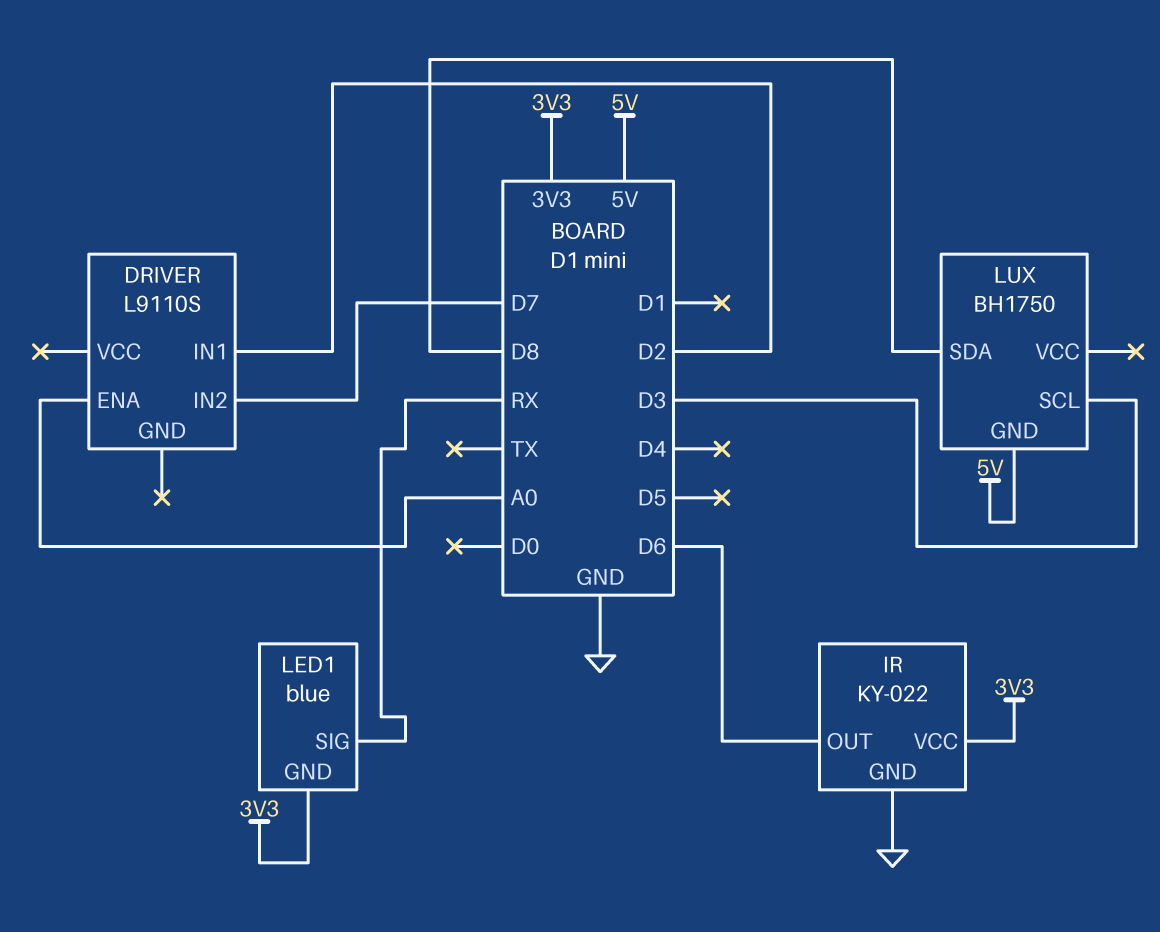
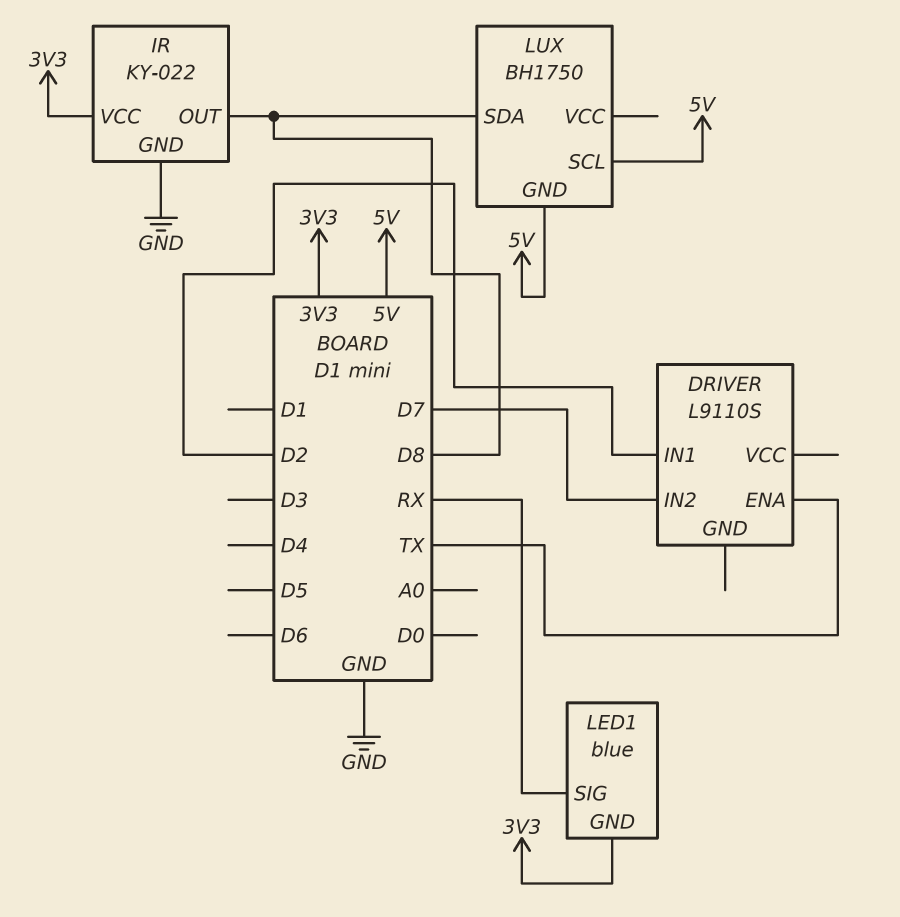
DRIVER pin ENA: A0 -> TX
IR pin OUT: D6 -> D8
LUX pin SCL: D3 -> 5V

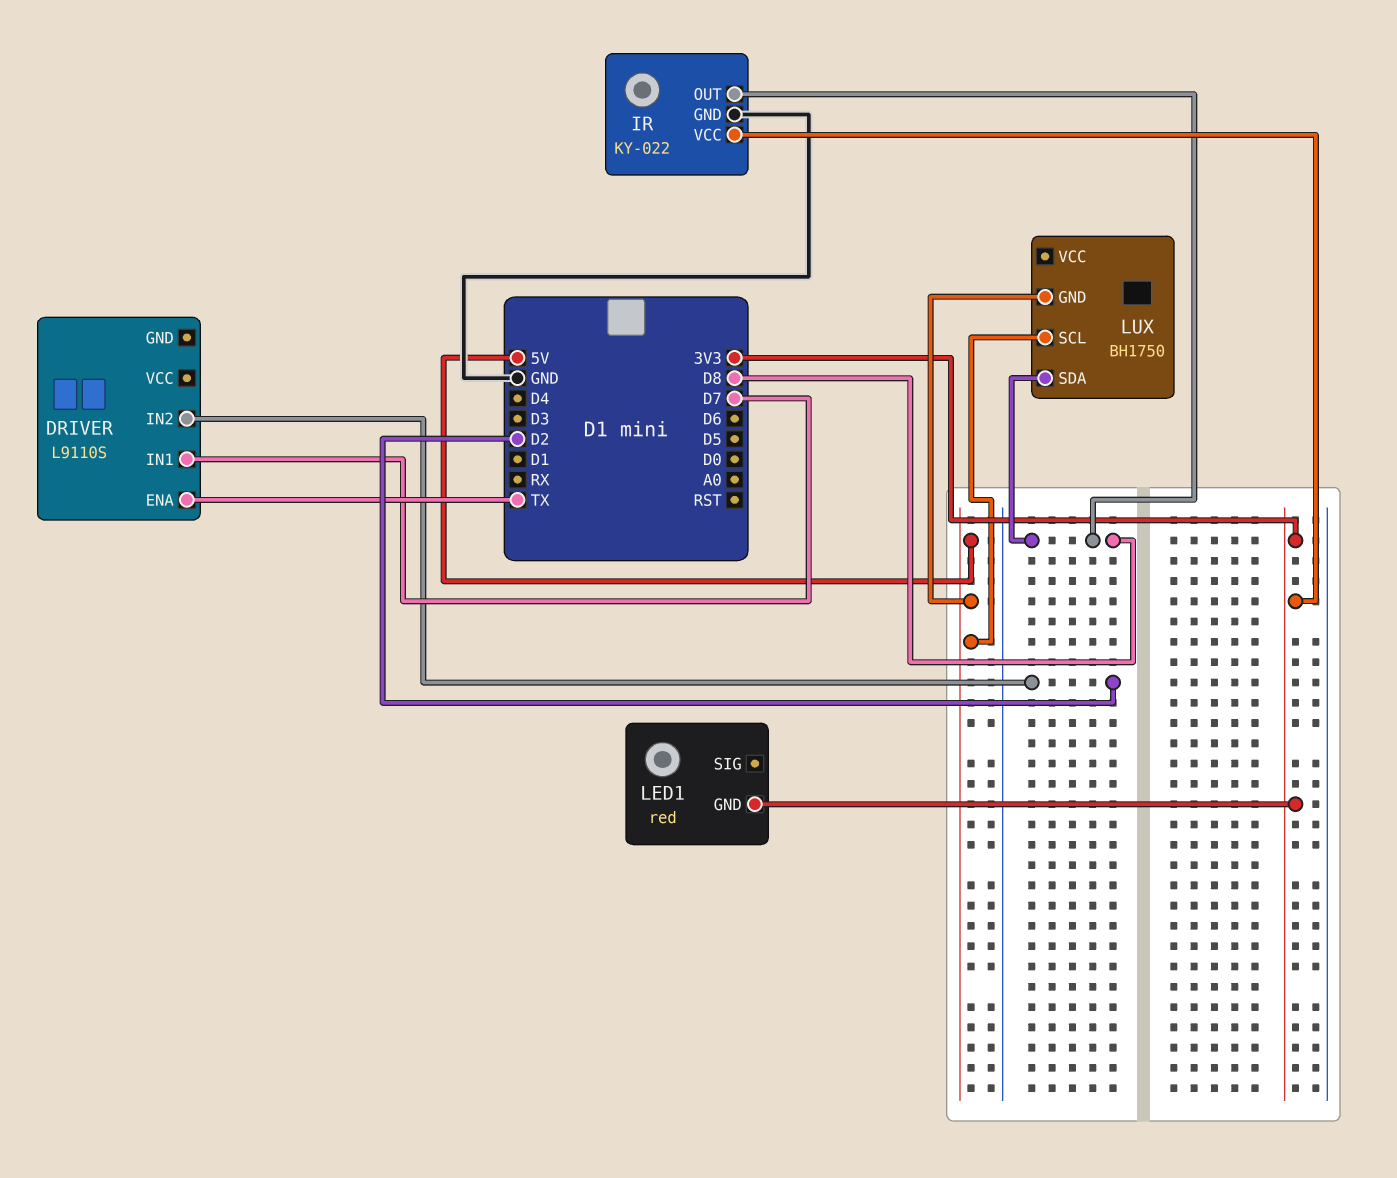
DRIVER pin IN1: D2 -> D7
DRIVER pin IN2: D7 -> D2
LED1: blue -> red
LED1 pin SIG: RX -> none

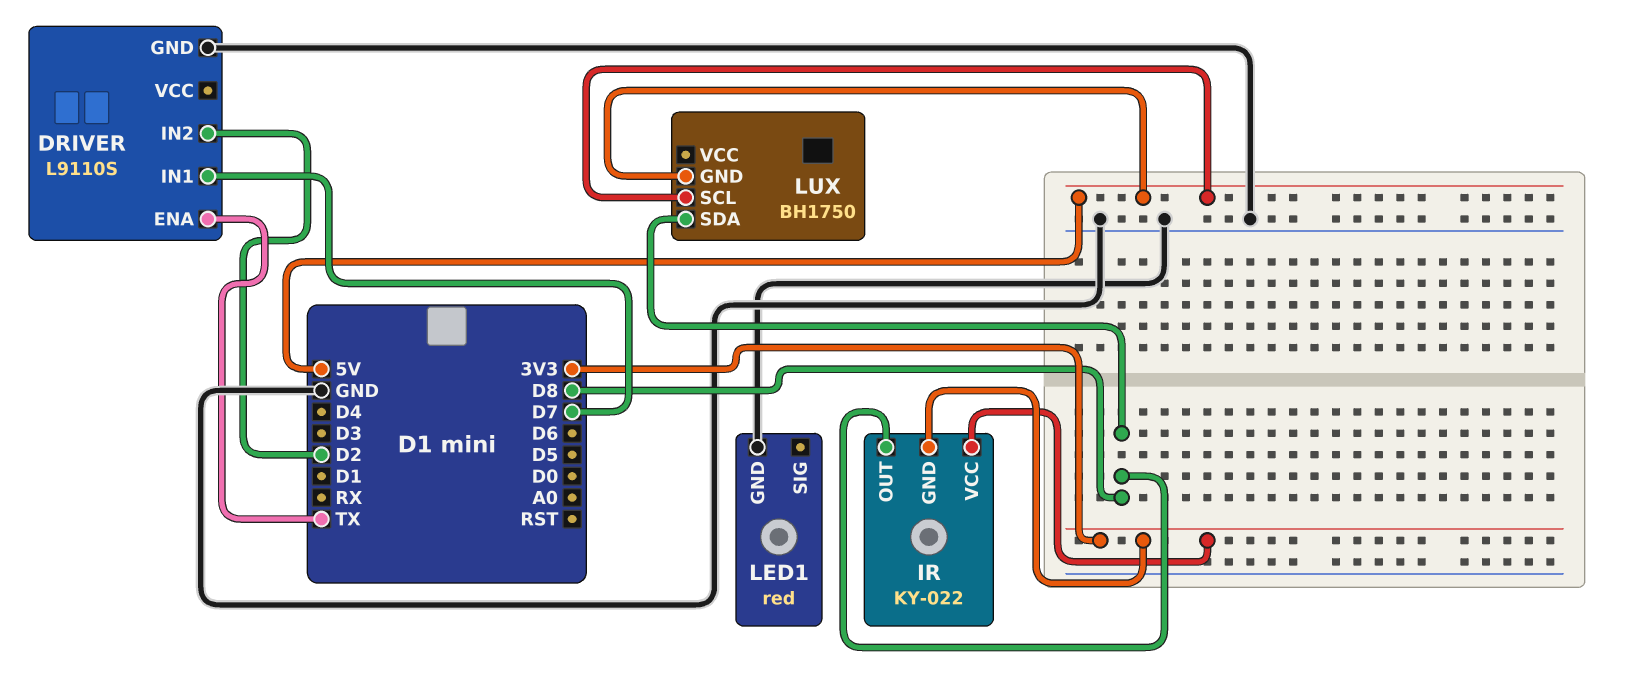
DRIVER pin GND: none -> GND
IR pin GND: GND -> 3V3
LED1 pin GND: 3V3 -> GND

